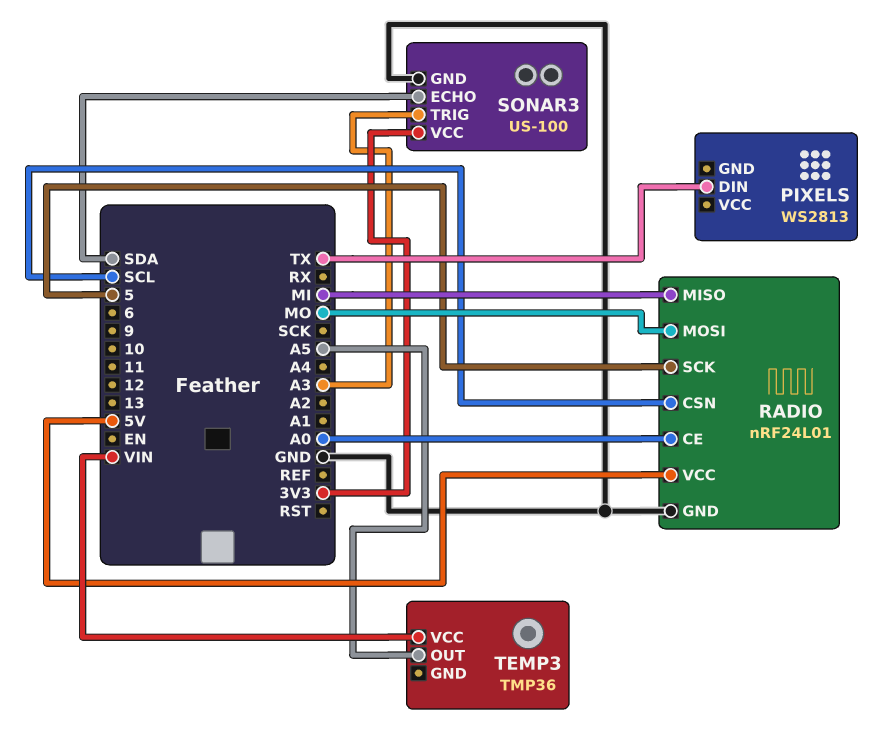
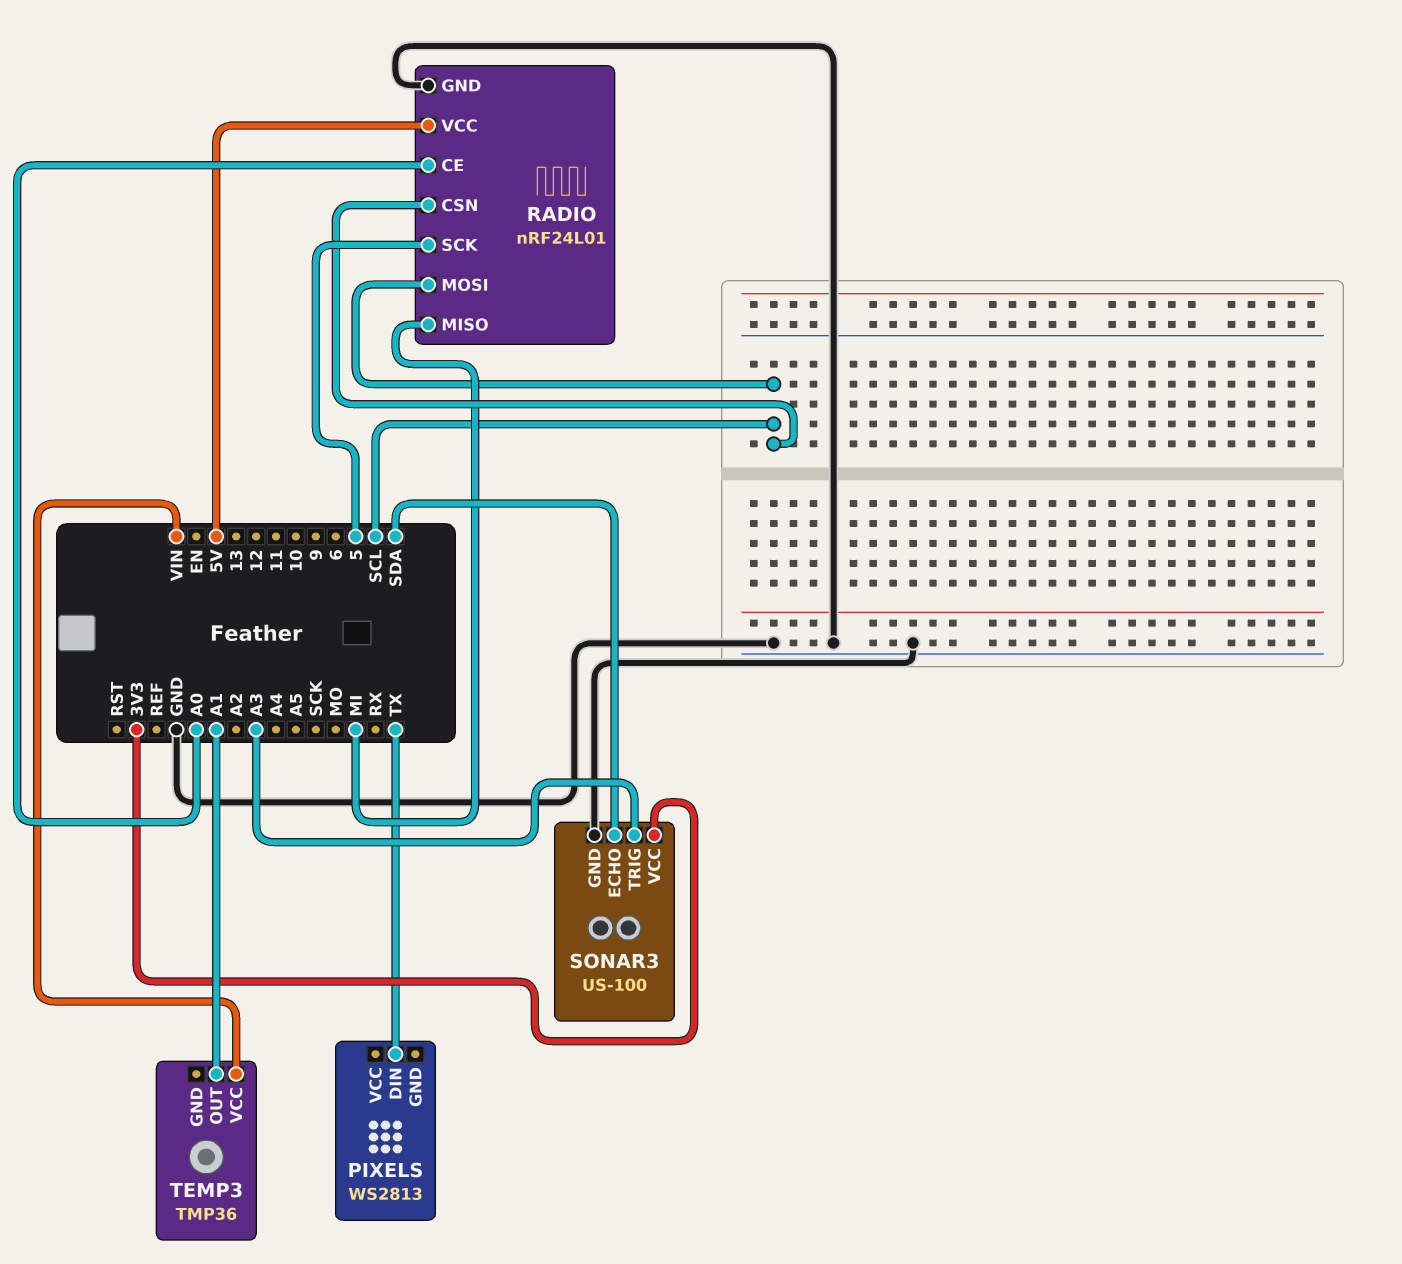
RADIO pin MOSI: MO -> SCL
TEMP3 pin OUT: A5 -> A1

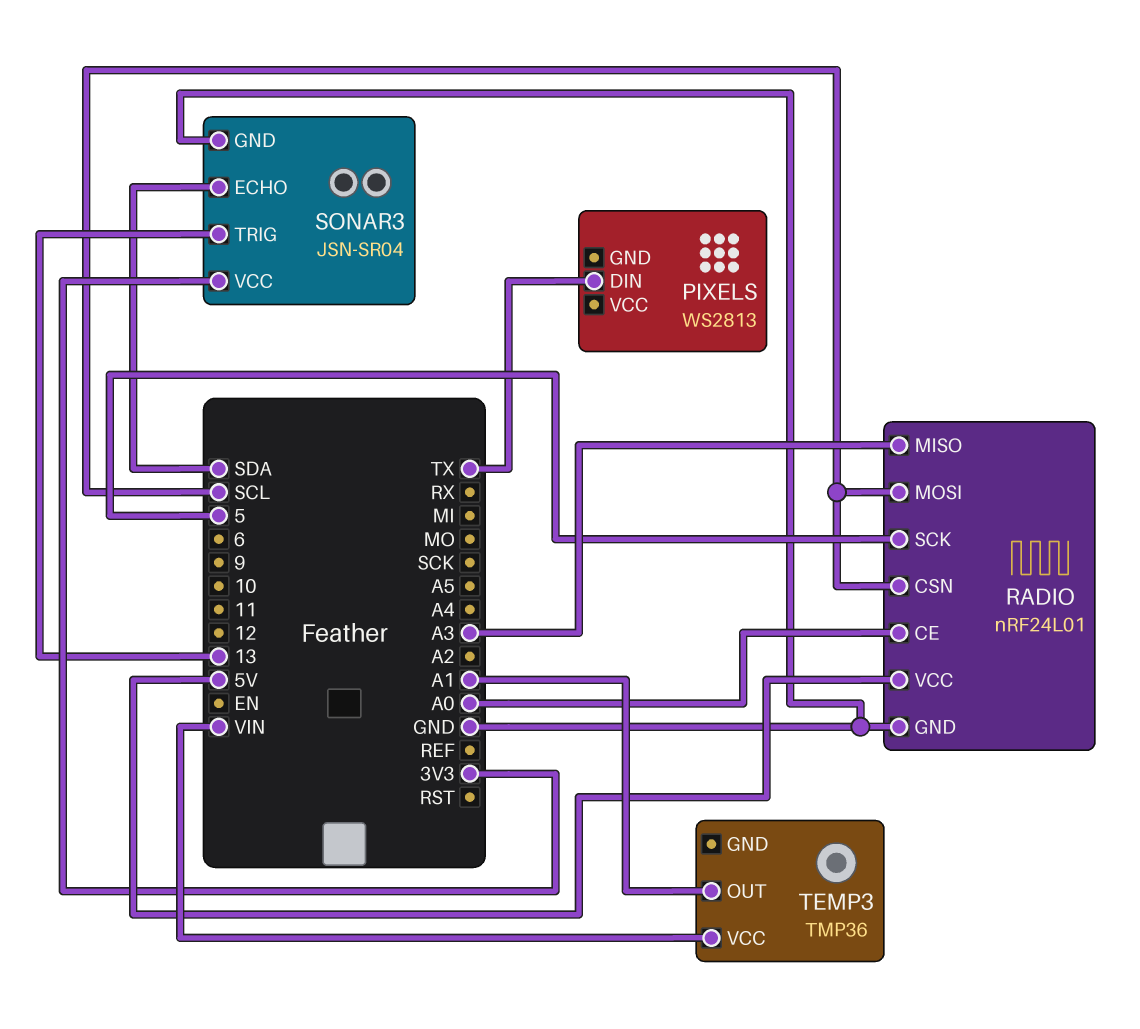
RADIO pin MISO: MI -> A3
SONAR3: US-100 -> JSN-SR04
SONAR3 pin TRIG: A3 -> 13

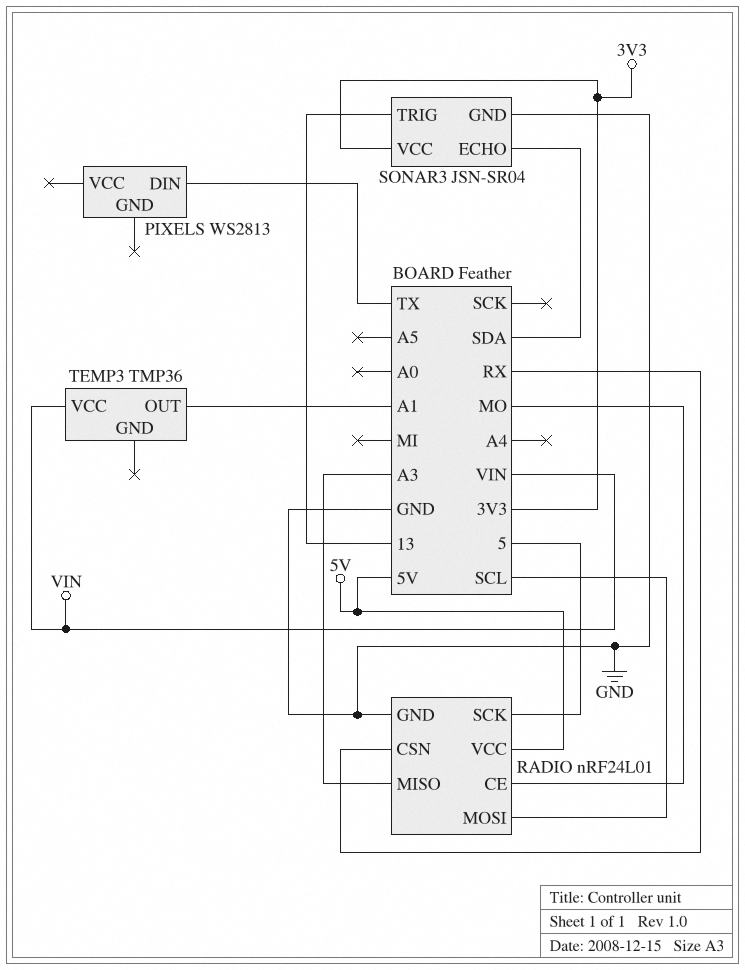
RADIO pin CE: A0 -> MO
RADIO pin CSN: SCL -> RX

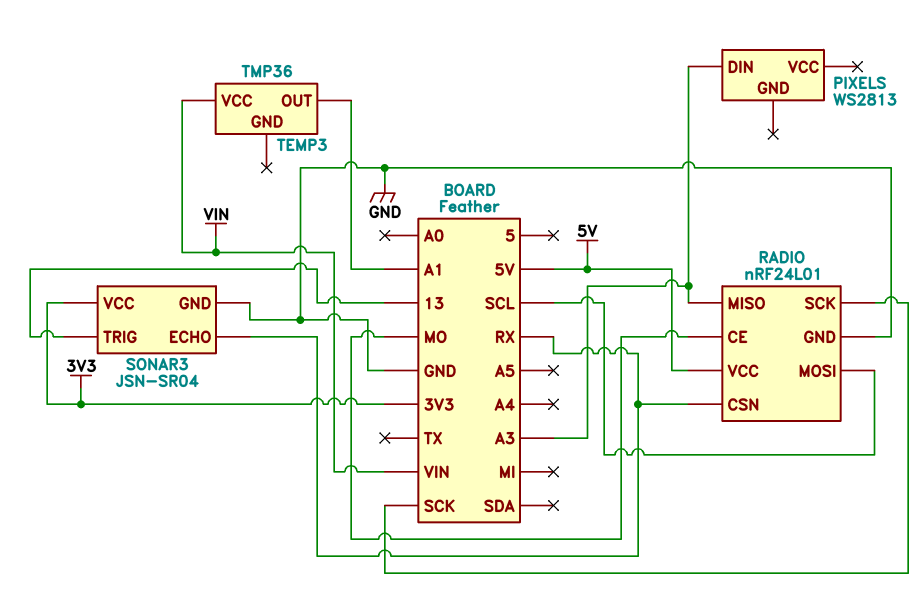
PIXELS pin DIN: TX -> A3
RADIO pin SCK: 5 -> SCK
SONAR3 pin ECHO: SDA -> RX

